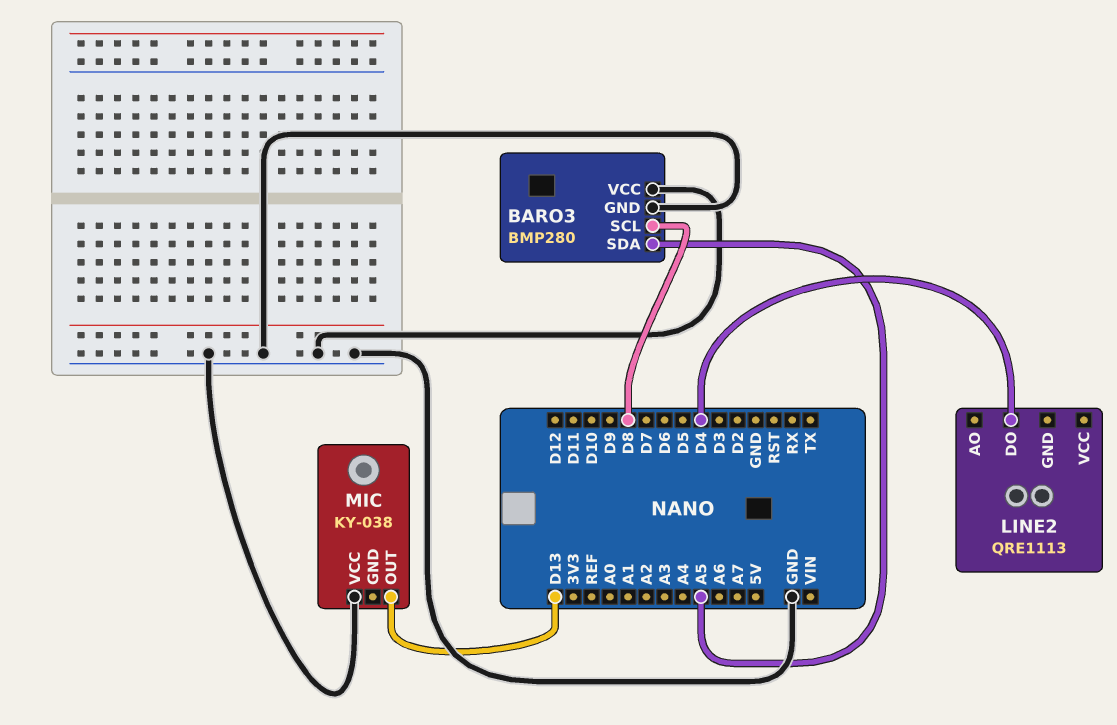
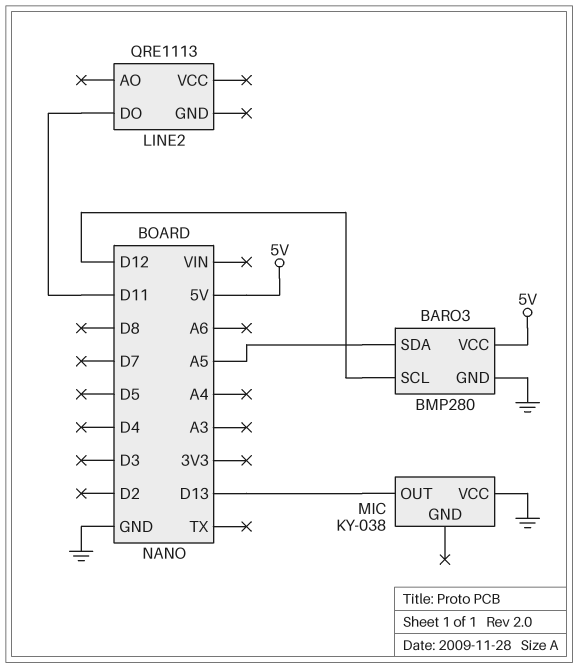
BARO3 pin SCL: D8 -> D12
BARO3 pin VCC: GND -> 5V
LINE2 pin DO: D4 -> D11

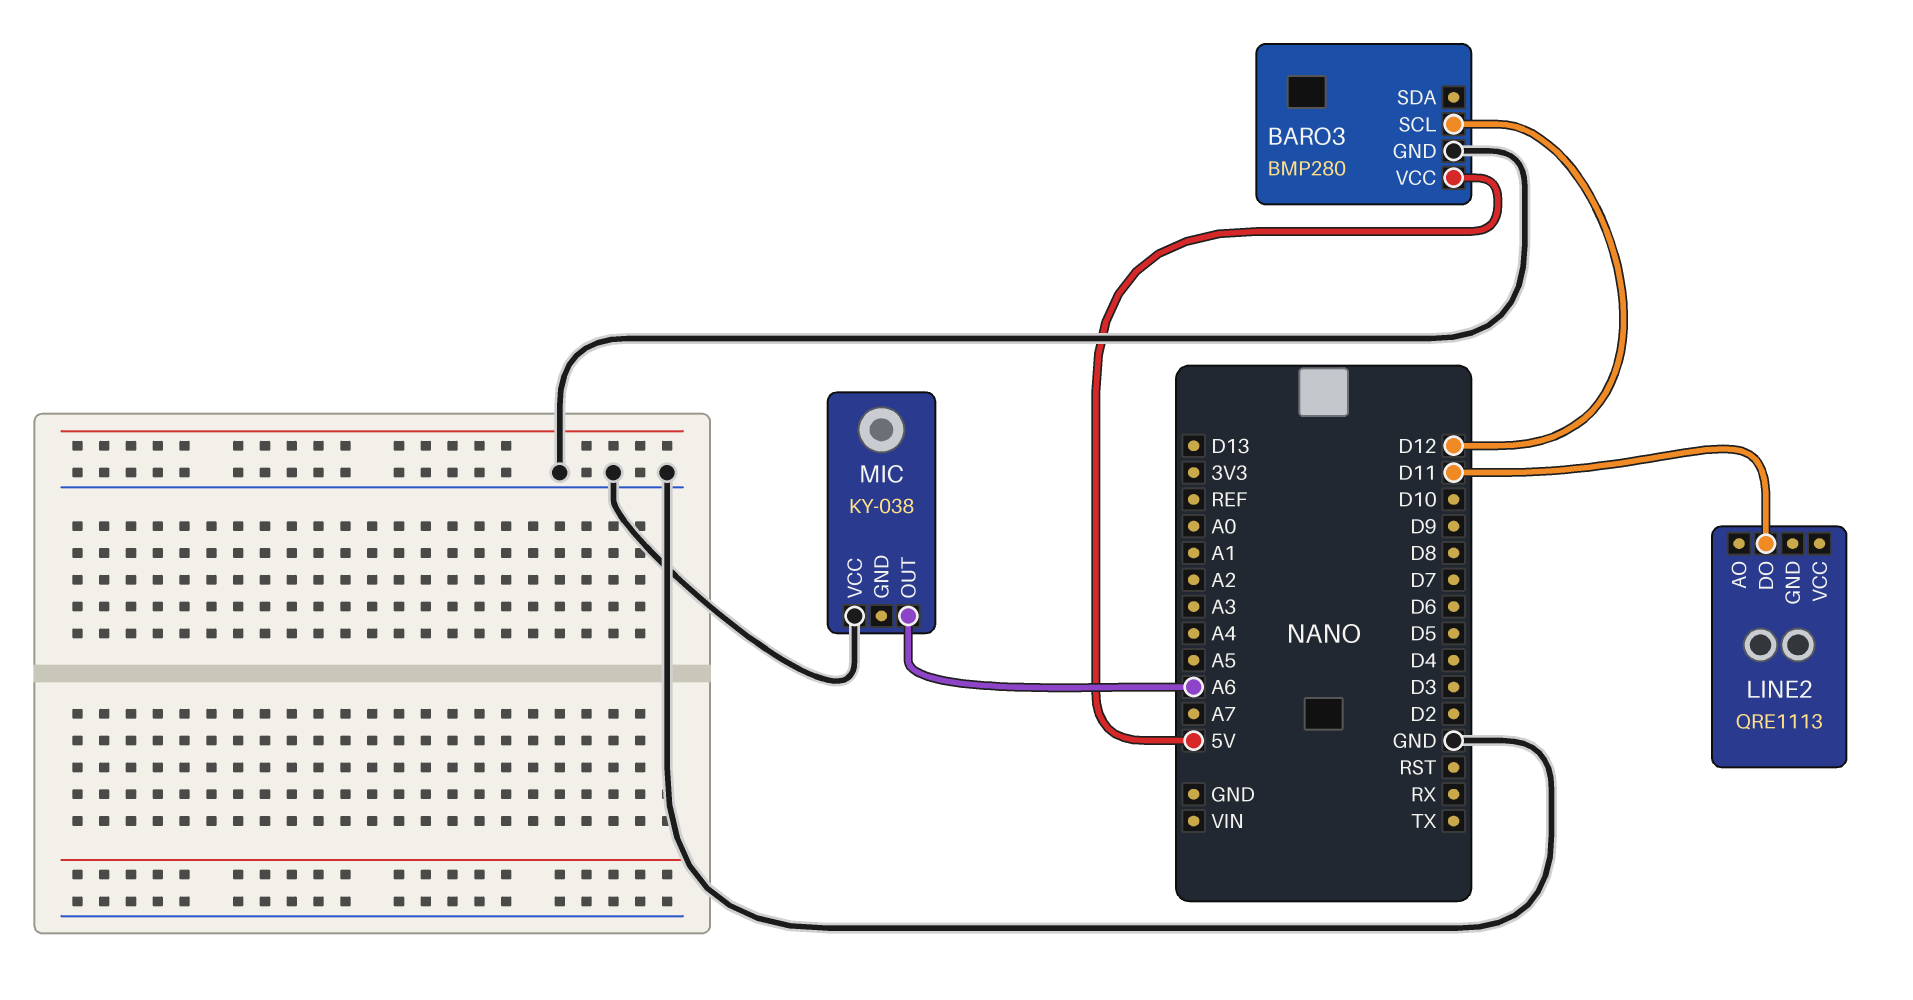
BARO3 pin SDA: A5 -> none
MIC pin OUT: D13 -> A6

